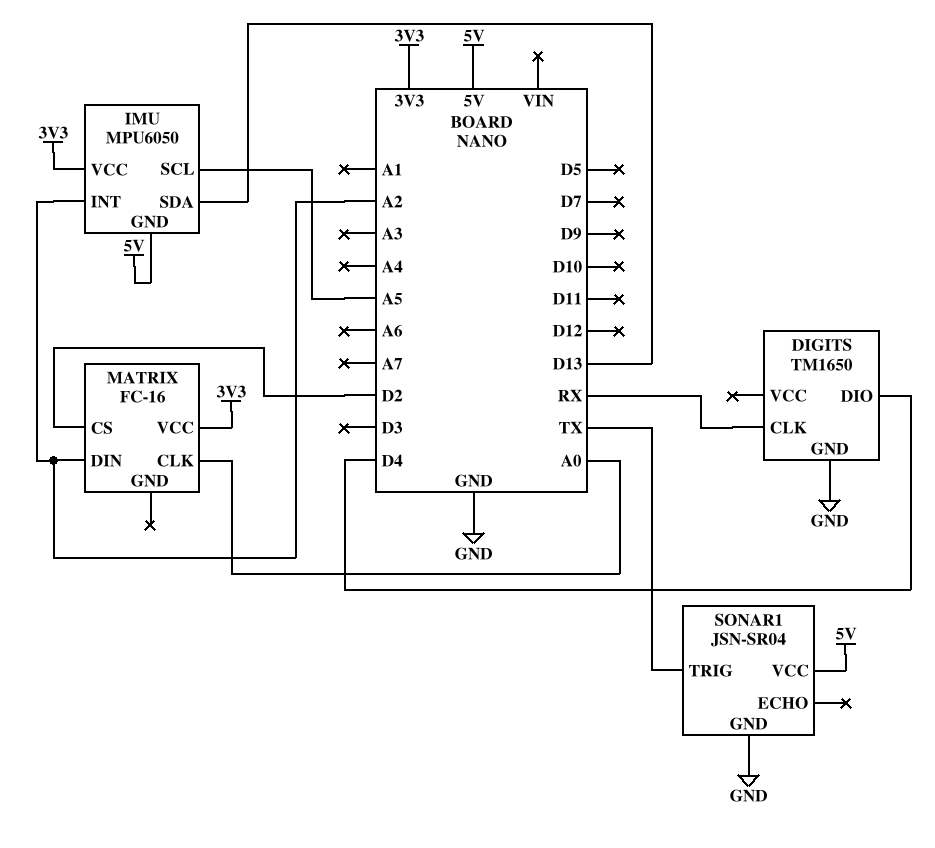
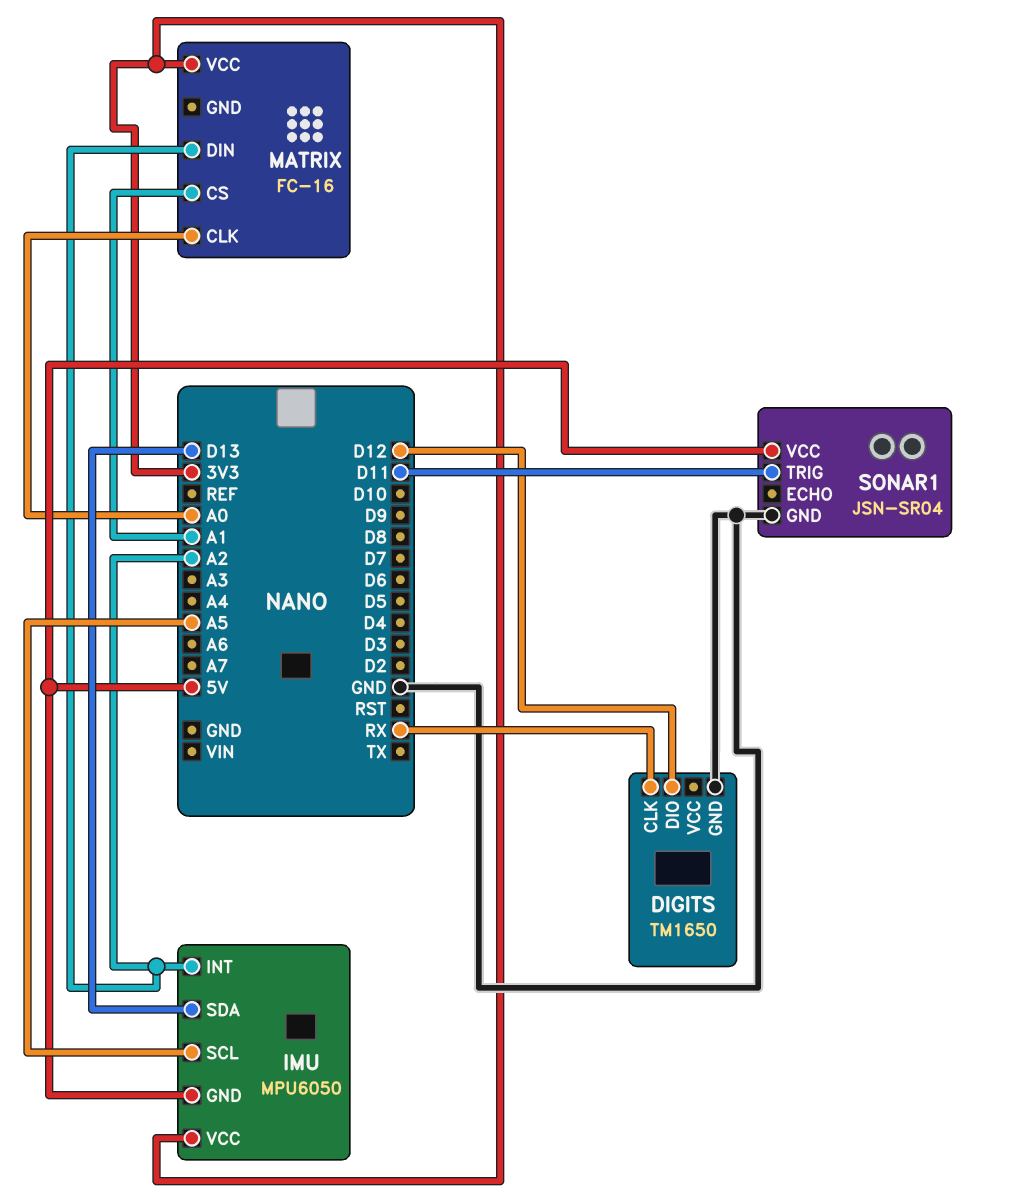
DIGITS pin DIO: D4 -> D12
MATRIX pin CS: D2 -> A1
SONAR1 pin TRIG: TX -> D11

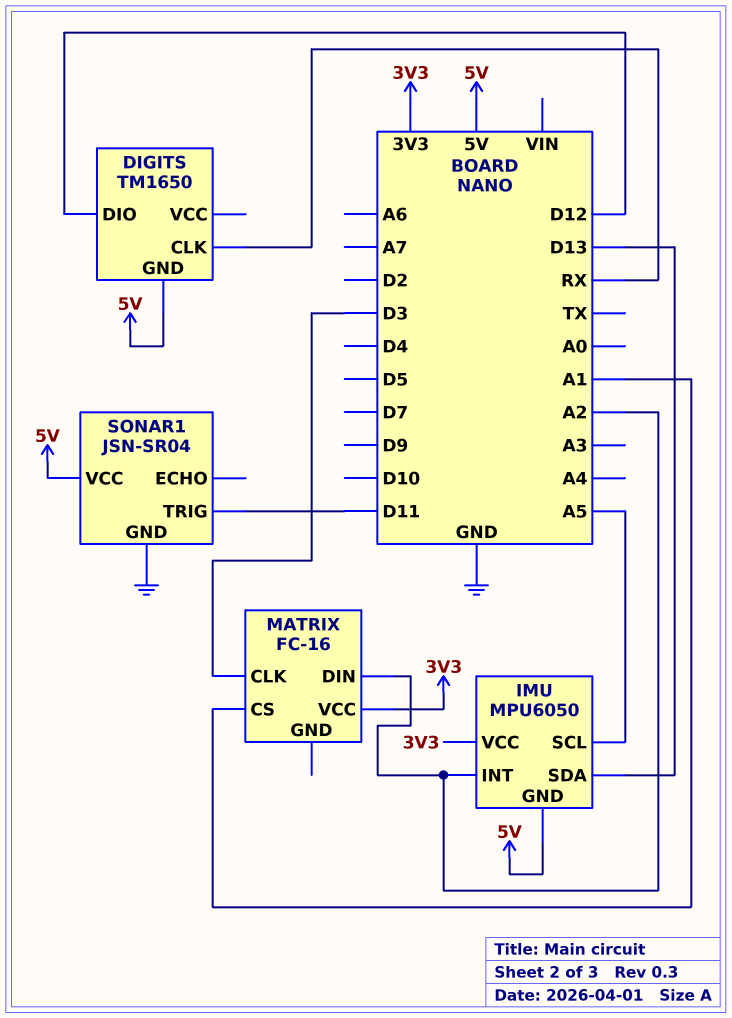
DIGITS pin GND: GND -> 5V
MATRIX pin CLK: A0 -> D3

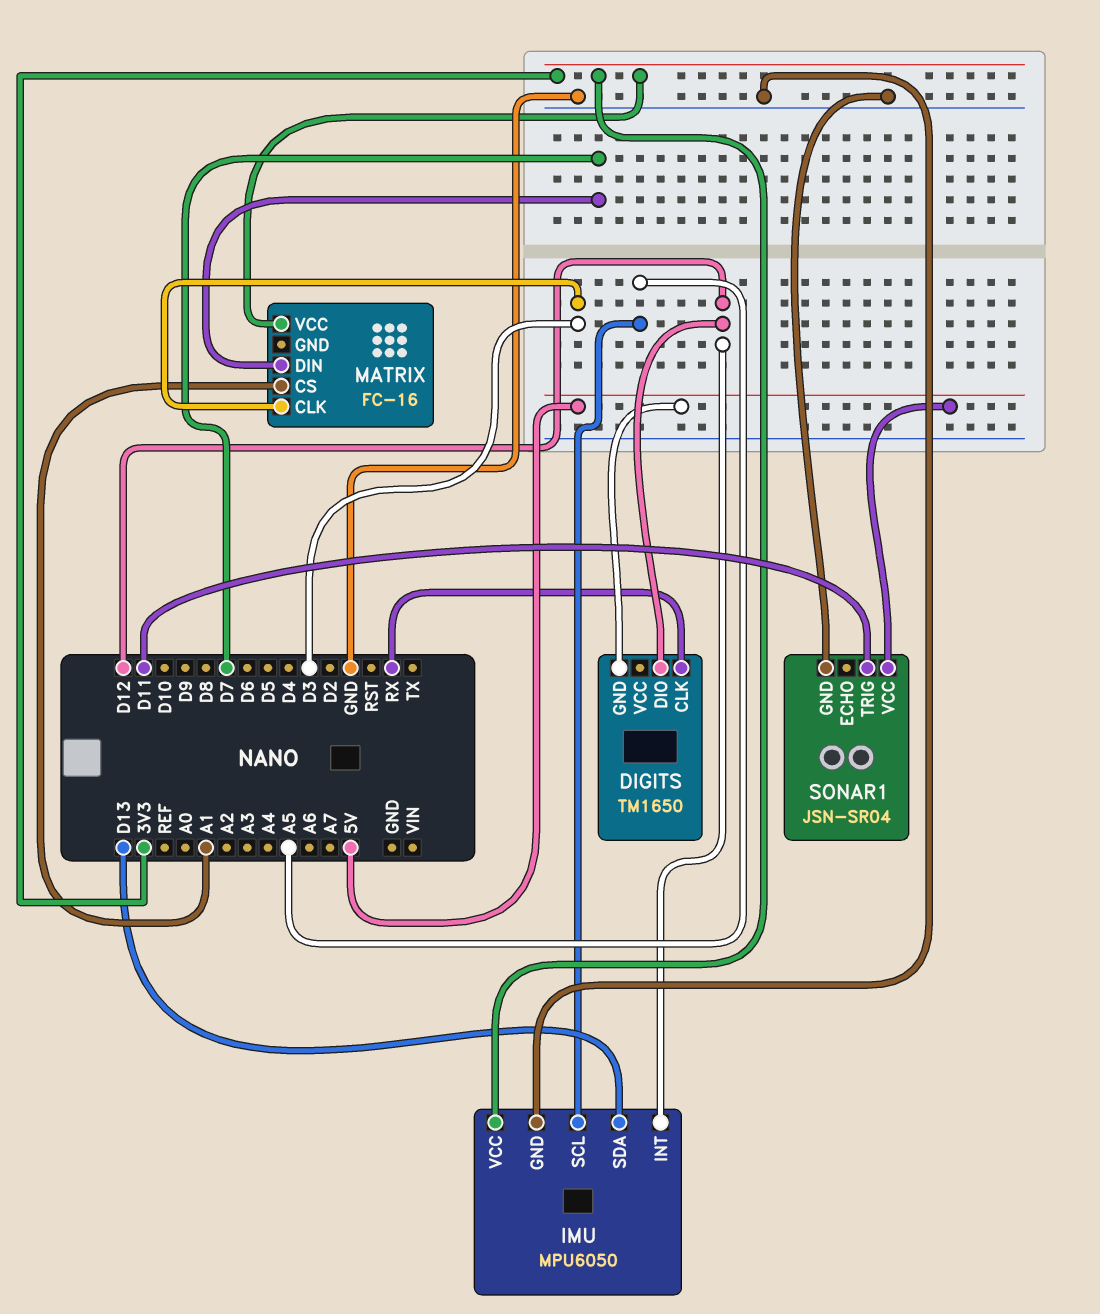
IMU pin GND: 5V -> GND
IMU pin INT: A2 -> D12
MATRIX pin DIN: A2 -> D7

